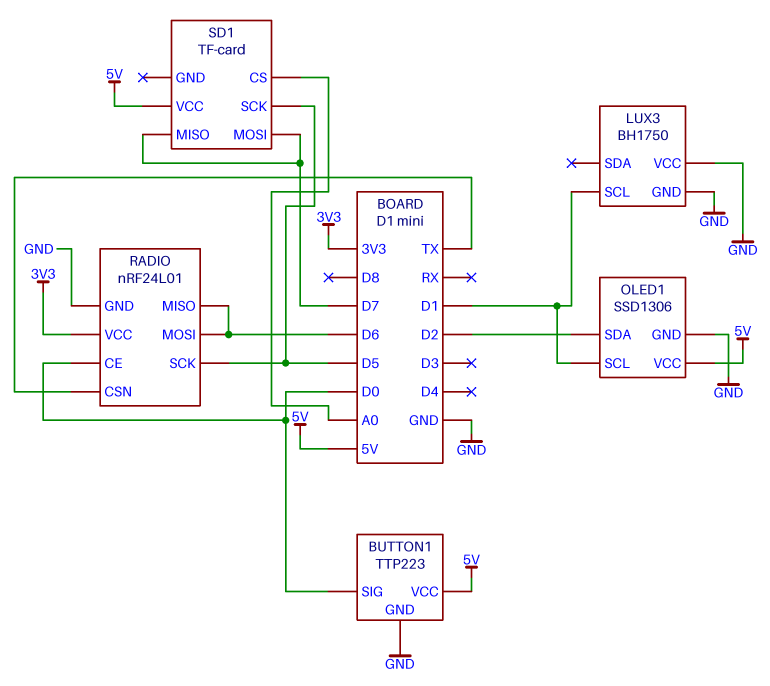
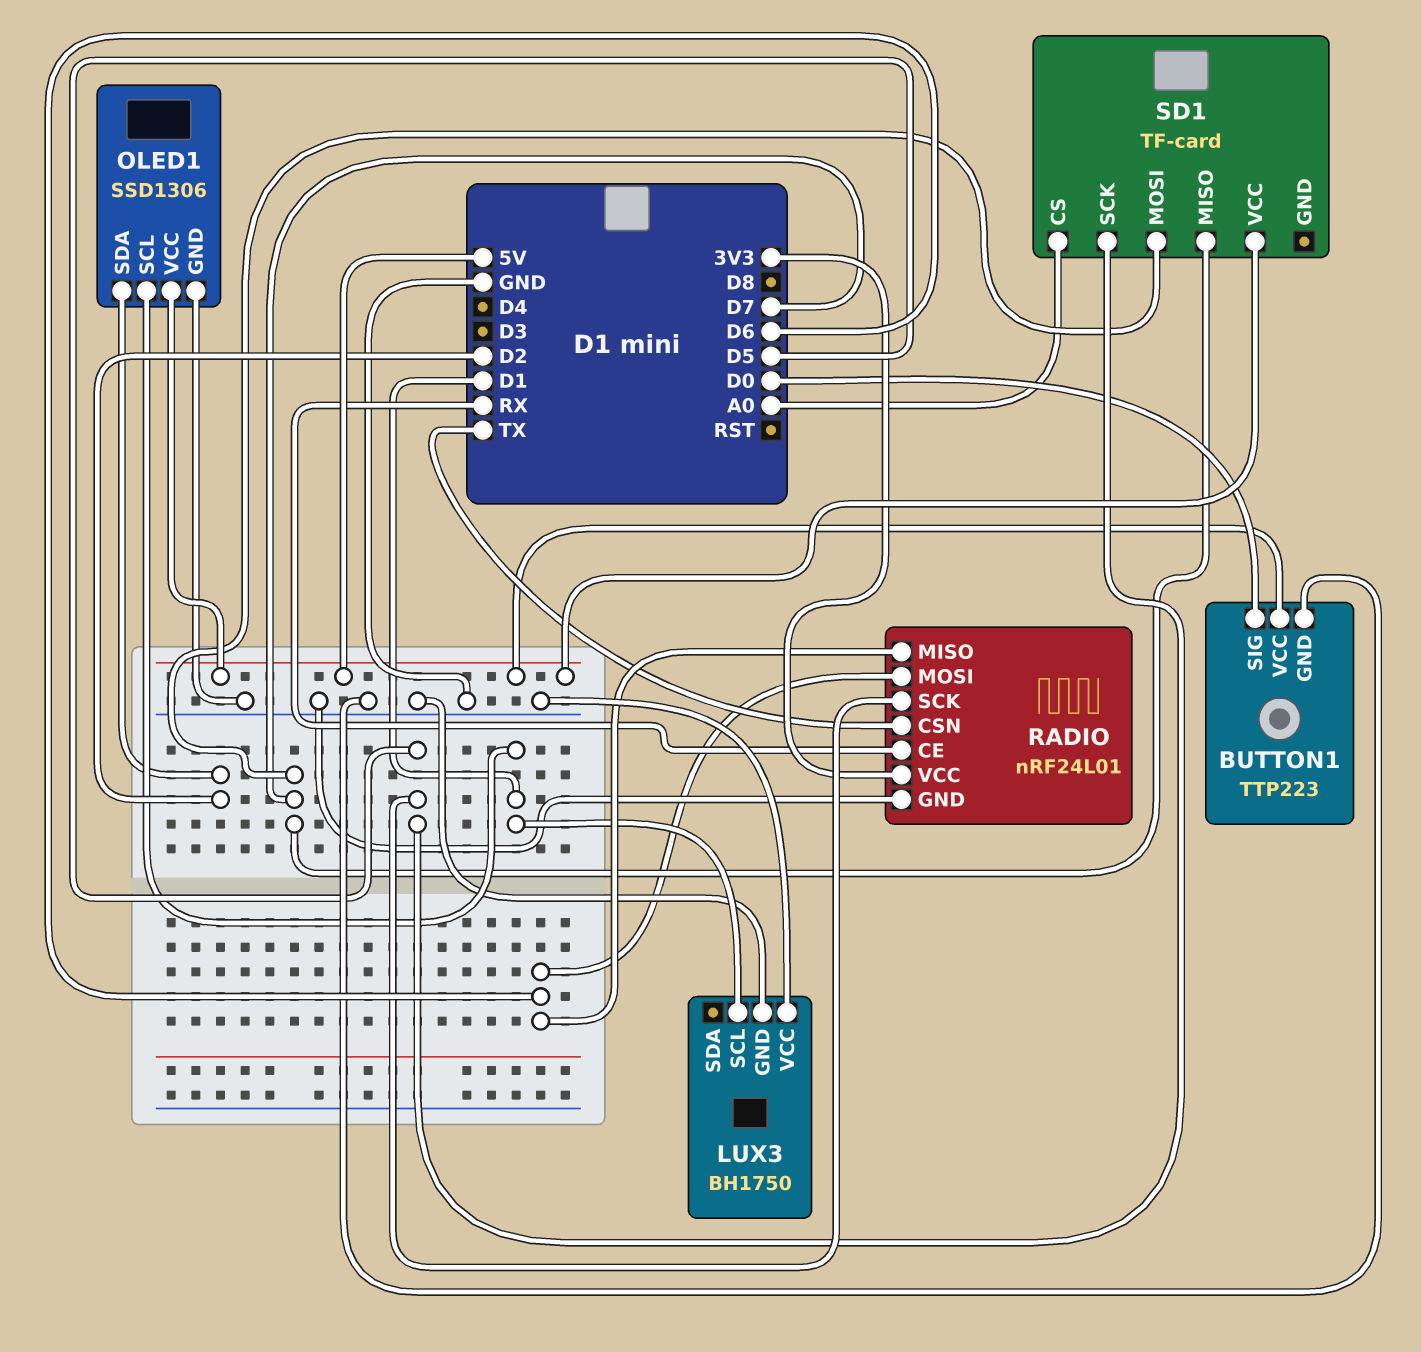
RADIO pin CE: D0 -> RX

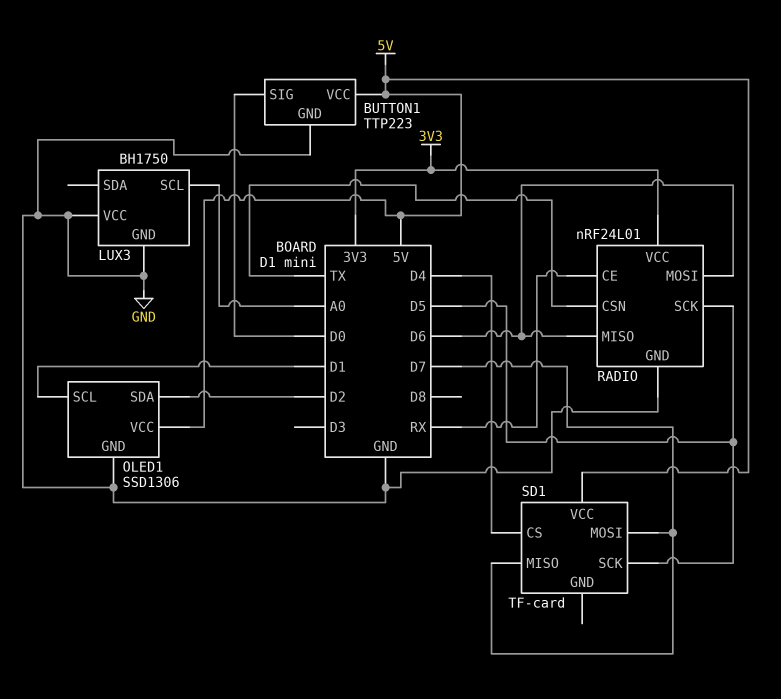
LUX3 pin SCL: D1 -> A0
SD1 pin CS: A0 -> D4

